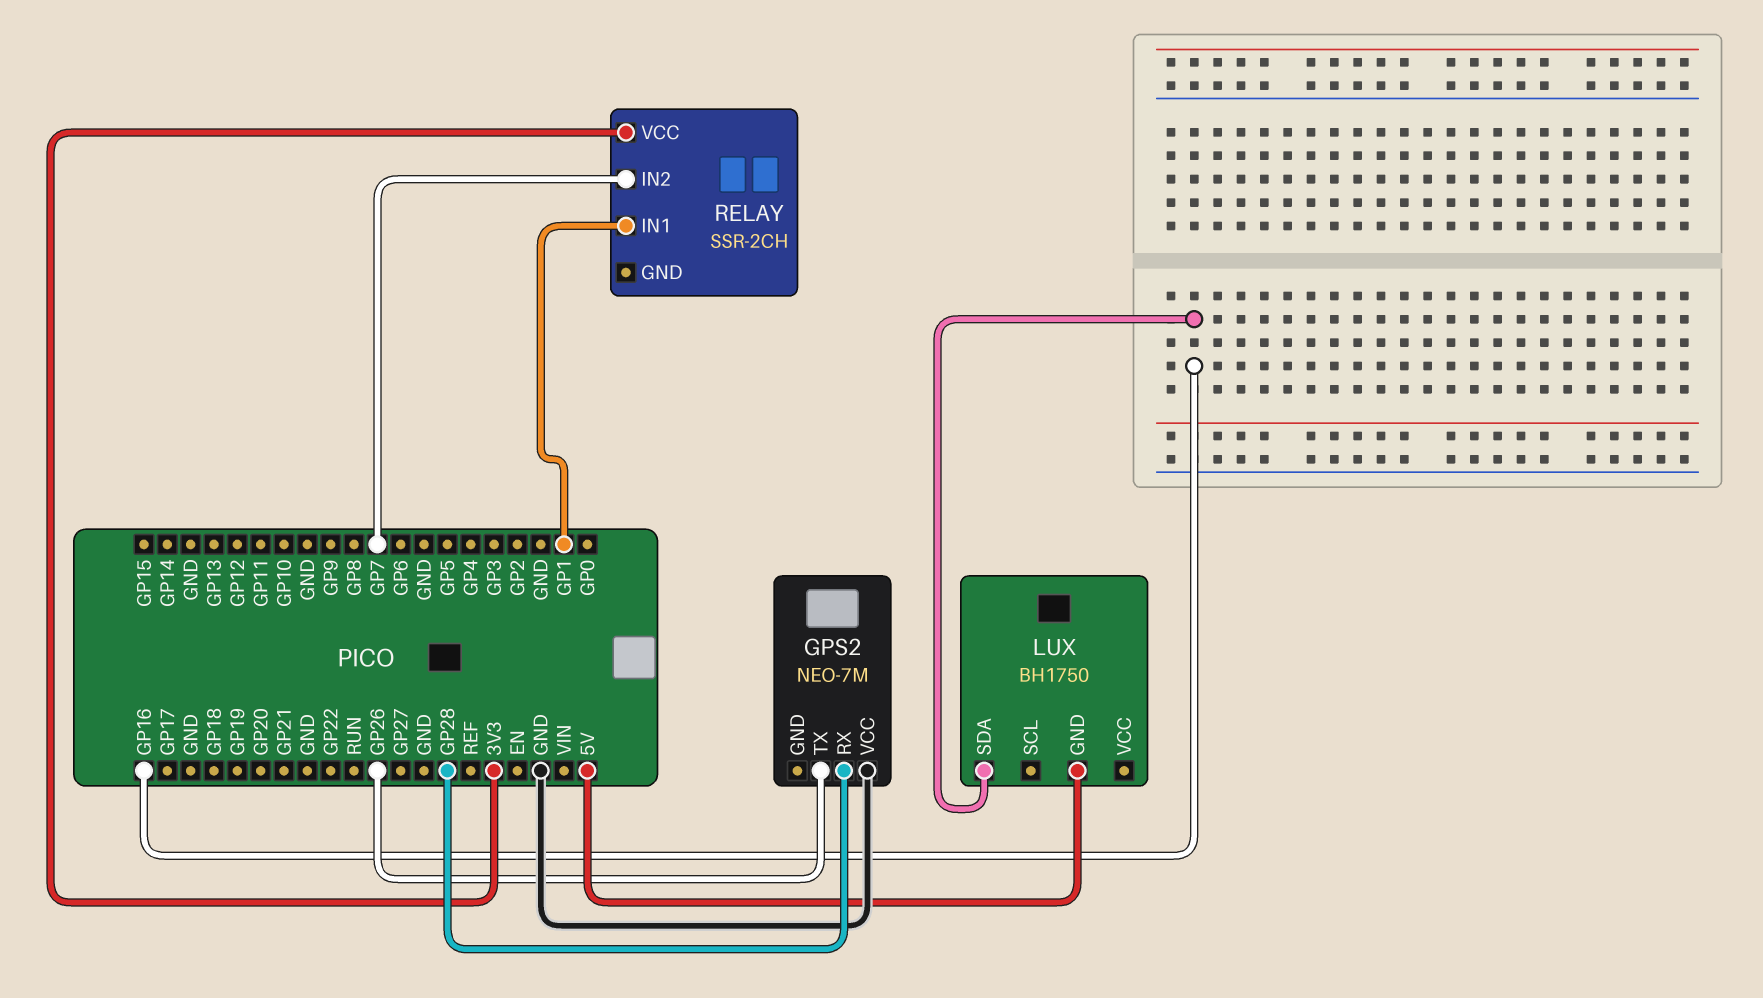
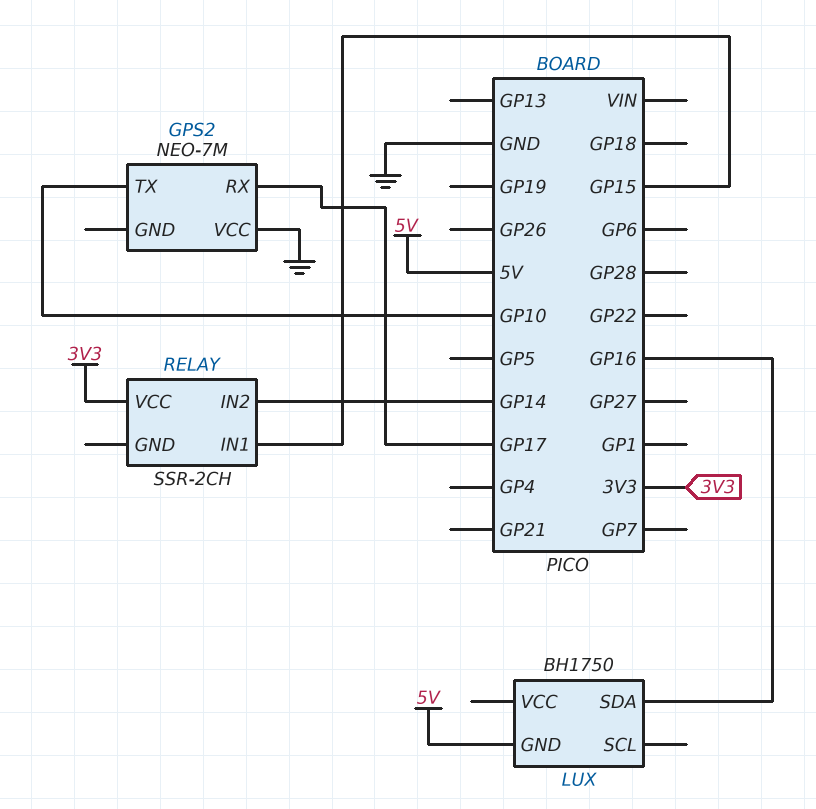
GPS2 pin RX: GP28 -> GP17
GPS2 pin TX: GP26 -> GP10
RELAY pin IN1: GP1 -> GP15
RELAY pin IN2: GP7 -> GP14

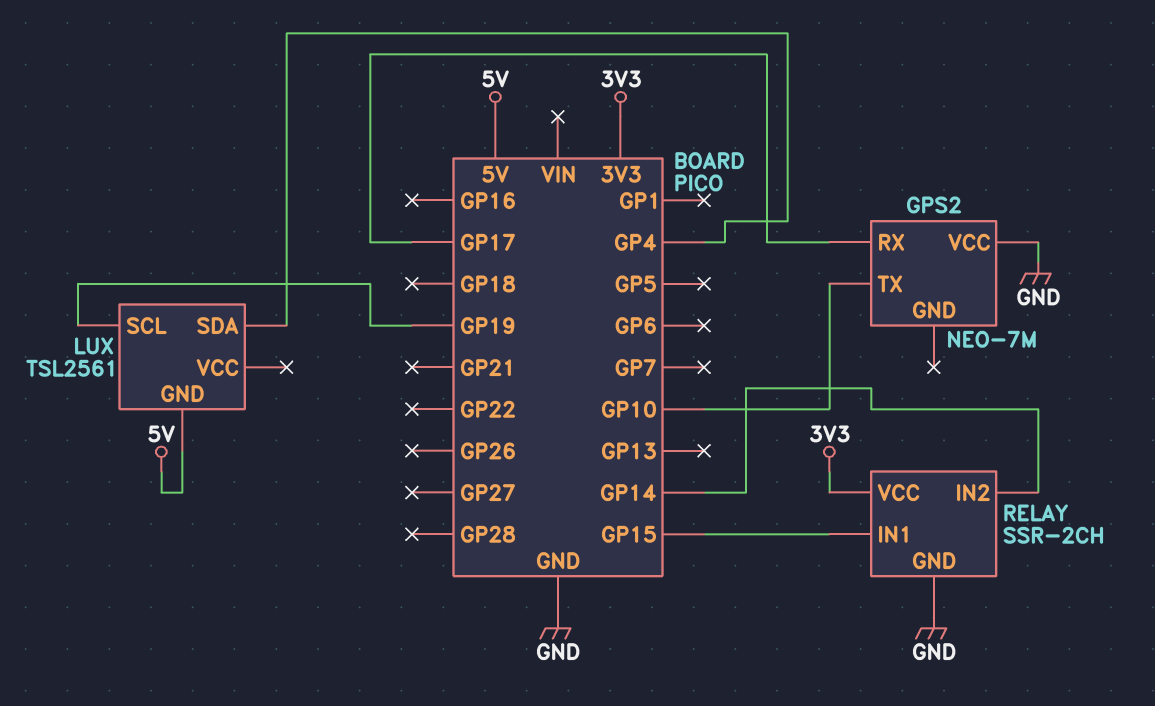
LUX: BH1750 -> TSL2561
LUX pin SCL: none -> GP19
LUX pin SDA: GP16 -> GP4
RELAY pin GND: none -> GND

